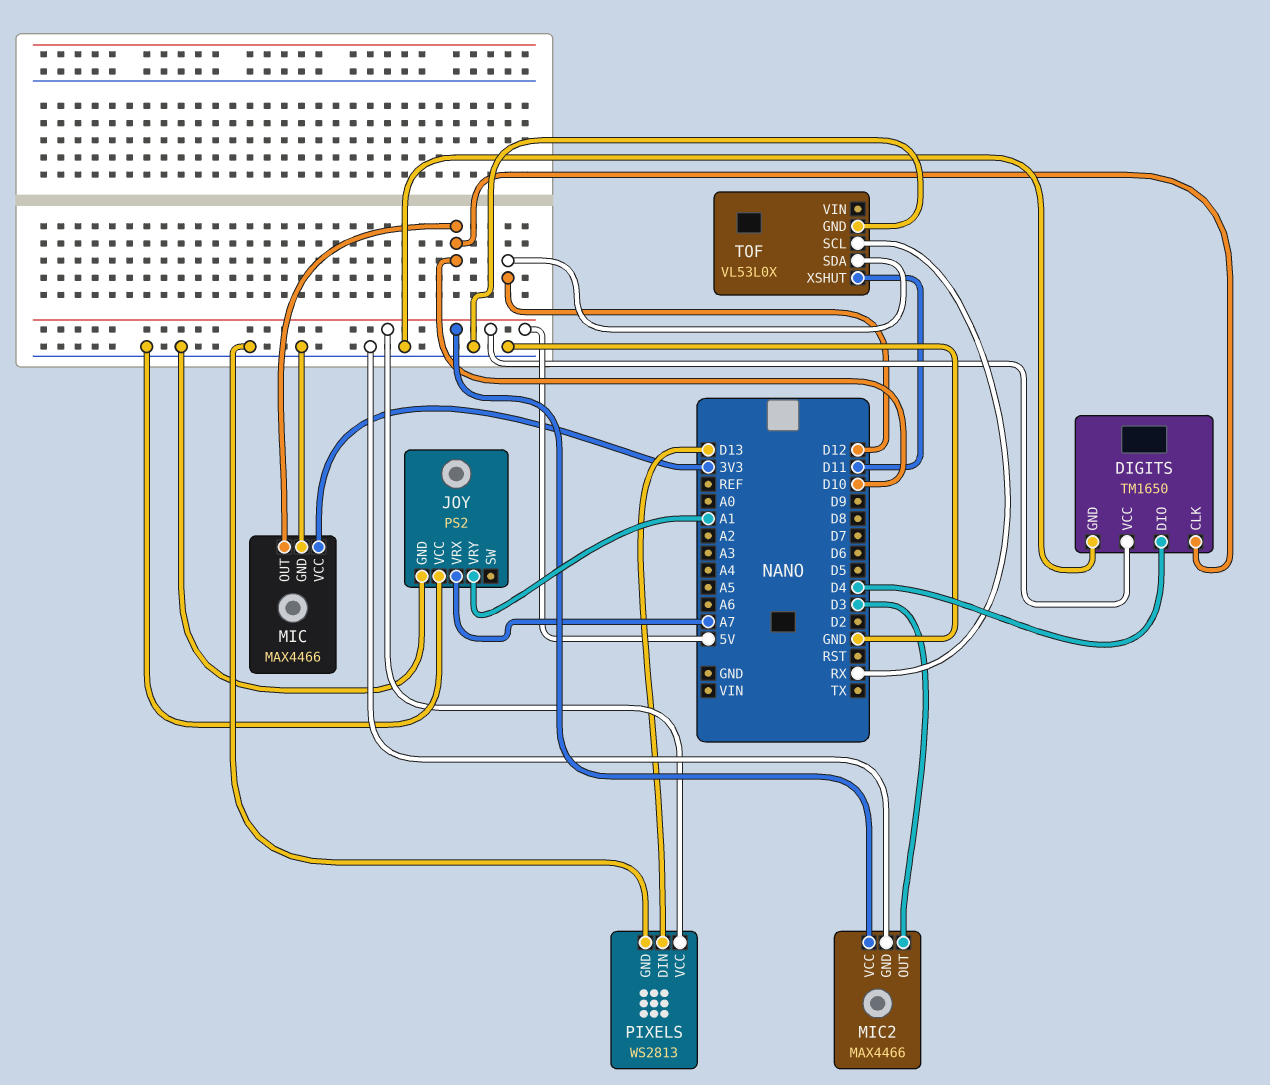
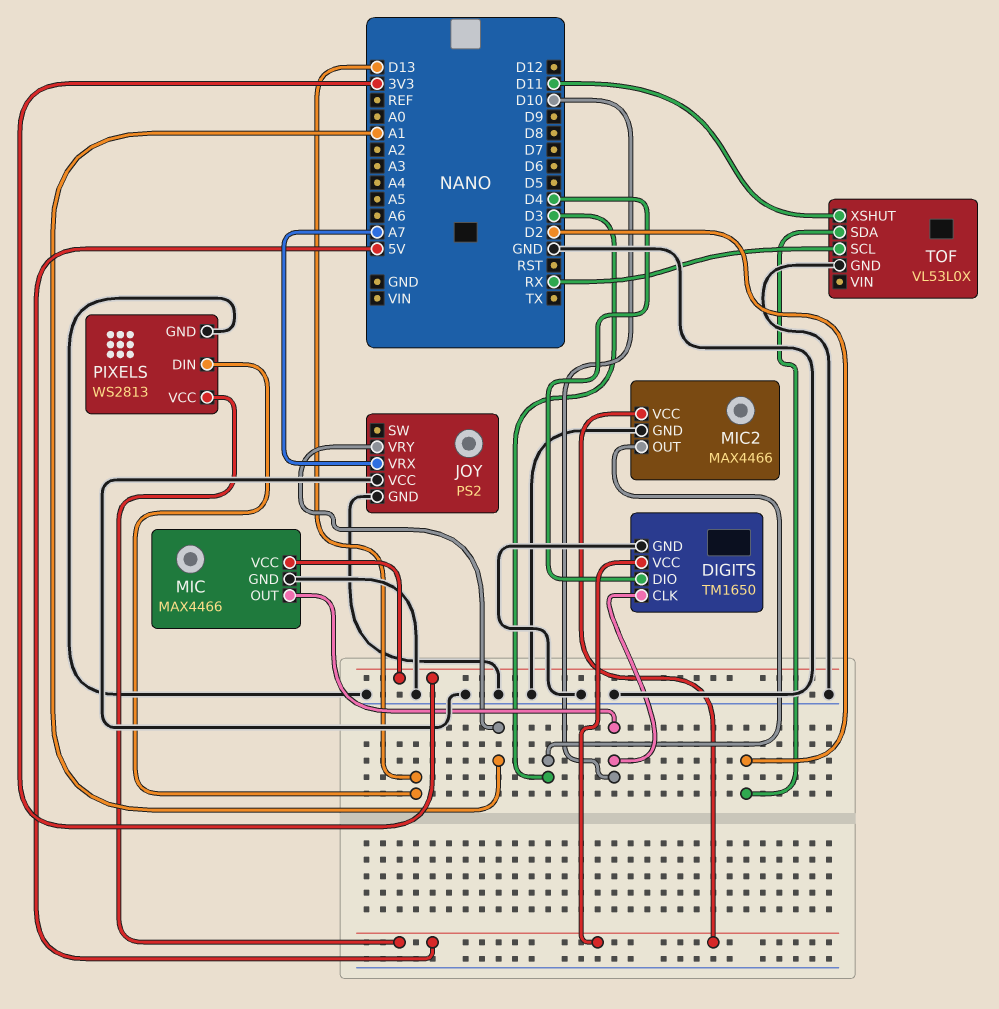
TOF pin SDA: D12 -> D2

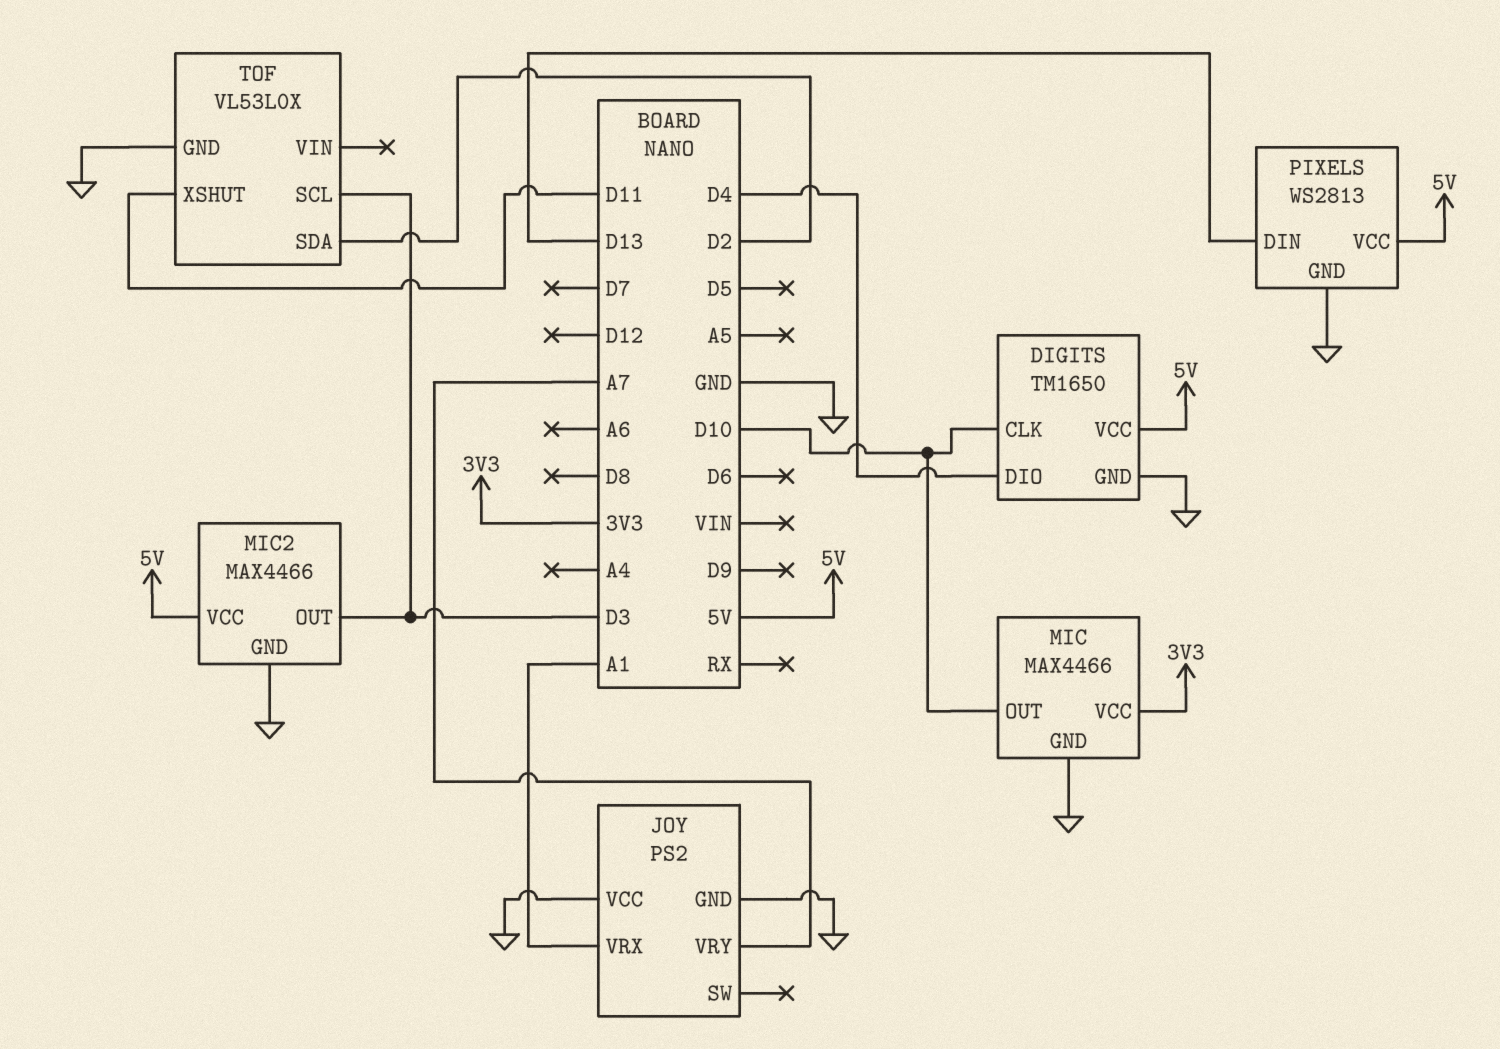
JOY pin VRX: A7 -> A1
JOY pin VRY: A1 -> A7
TOF pin SCL: RX -> D3

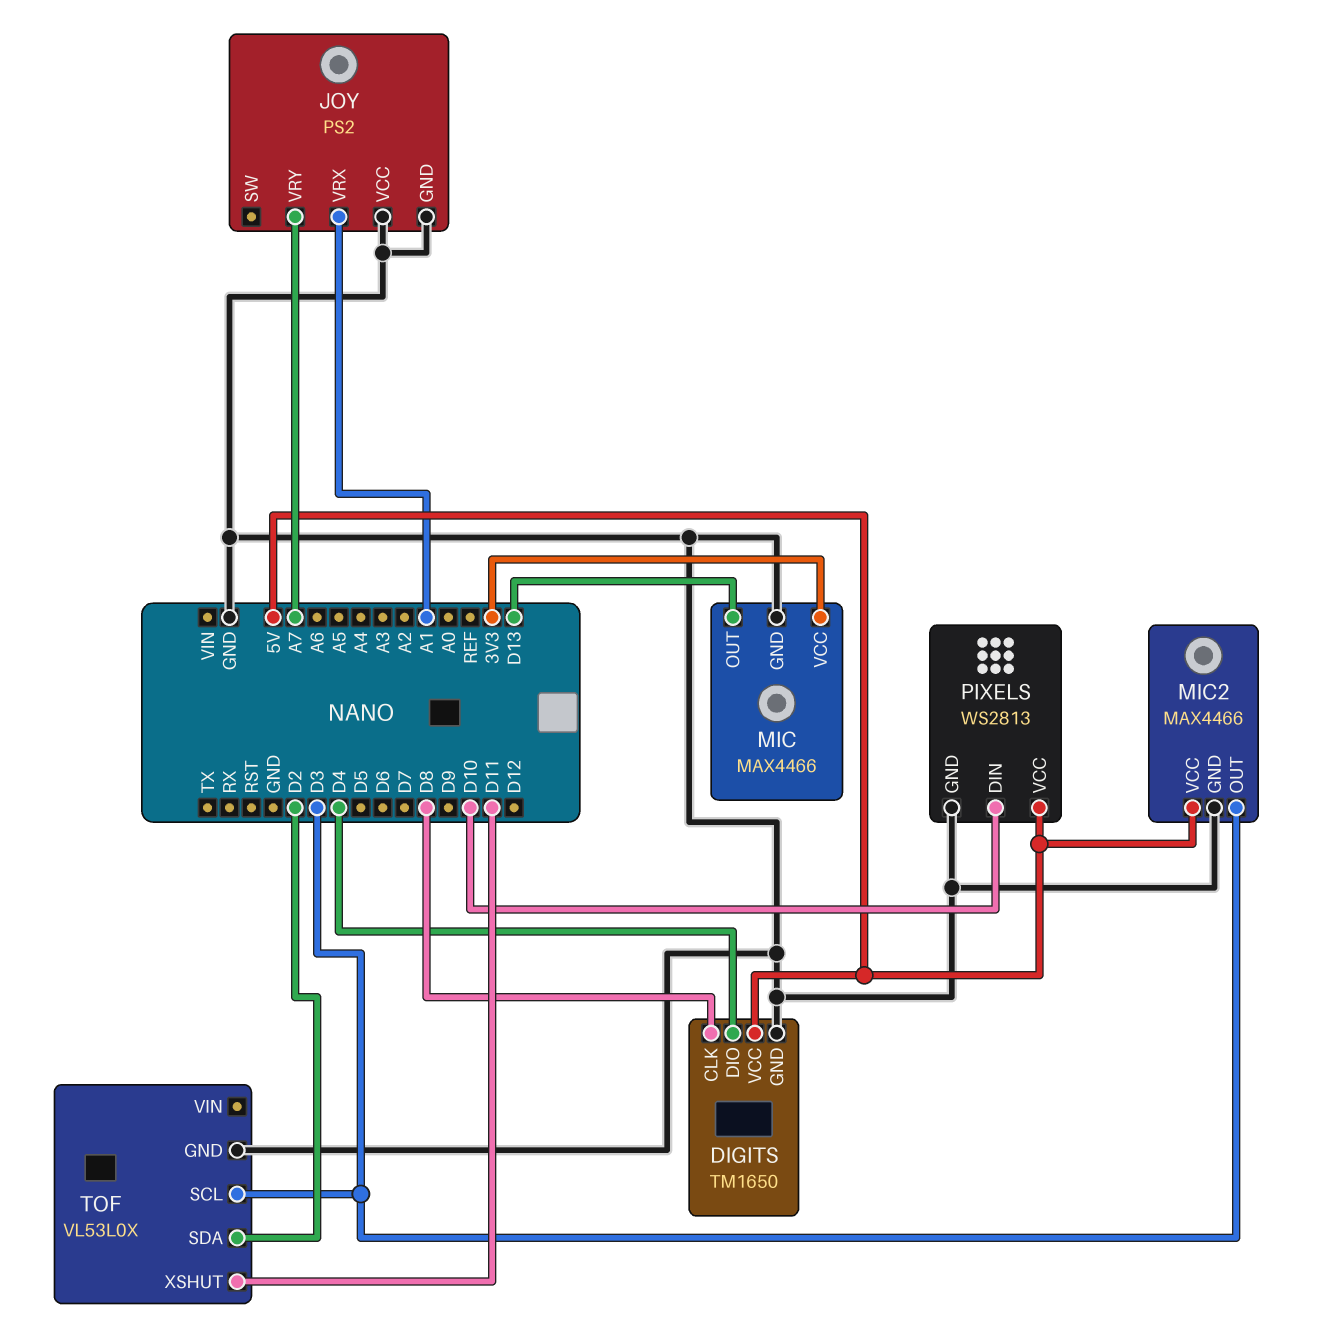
DIGITS pin CLK: D10 -> D8
MIC pin OUT: D10 -> D13
PIXELS pin DIN: D13 -> D10

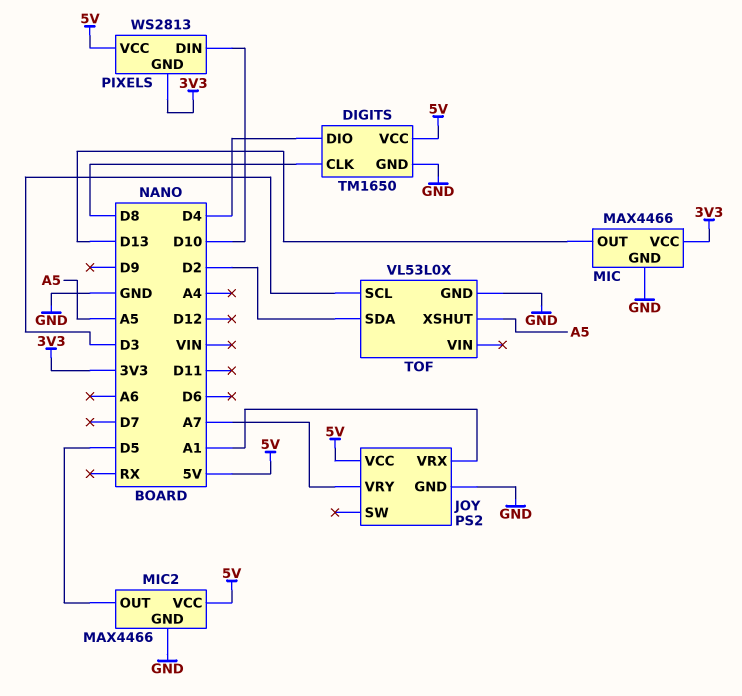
JOY pin VCC: GND -> 5V
MIC2 pin OUT: D3 -> D5
PIXELS pin GND: GND -> 3V3
TOF pin XSHUT: D11 -> A5

